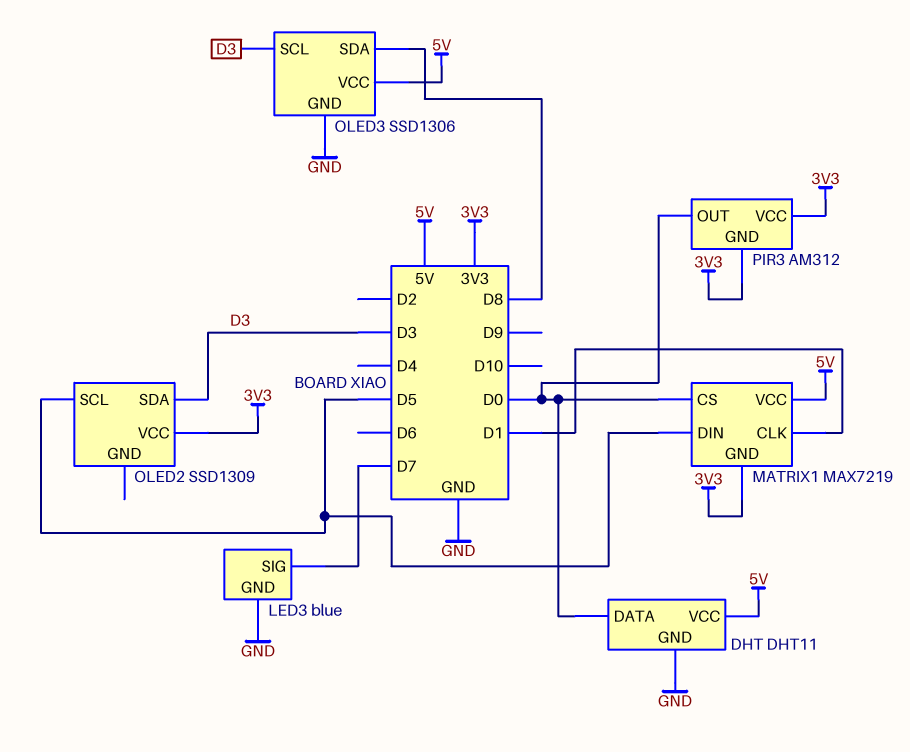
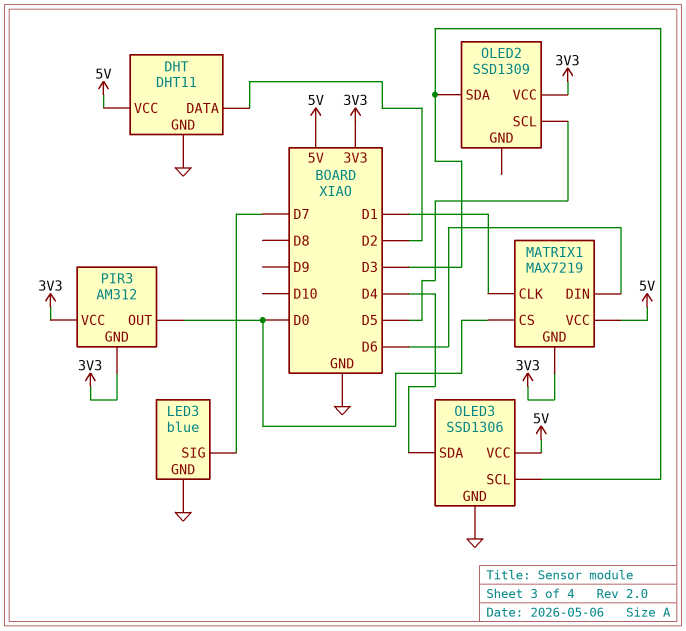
DHT pin DATA: D0 -> D2
MATRIX1 pin DIN: D5 -> D6
OLED3 pin SDA: D8 -> D4

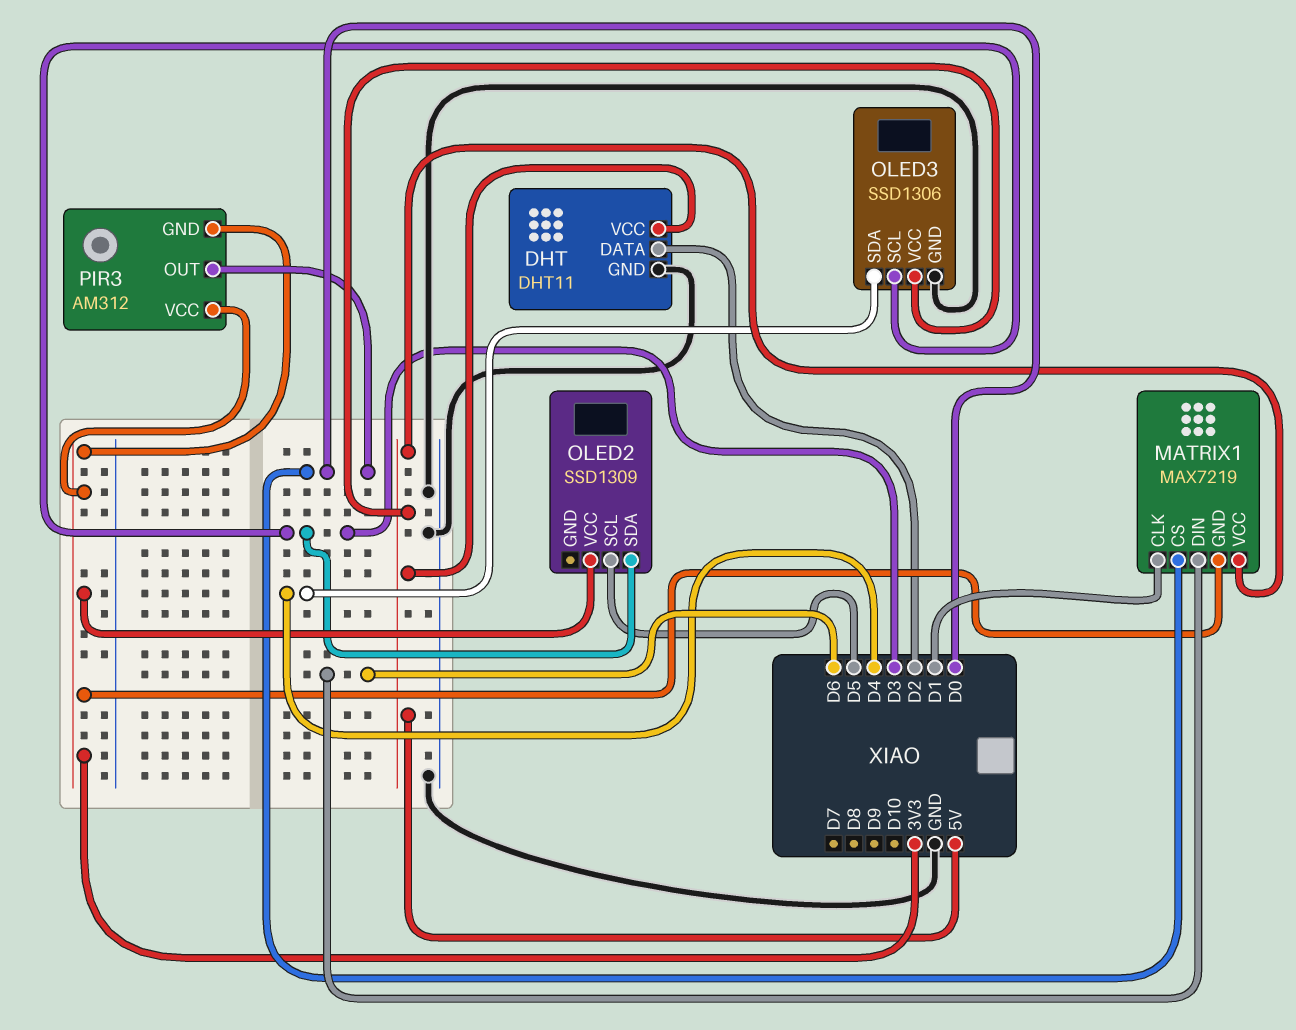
LED3: blue -> none
LED3 pin GND: GND -> none
LED3 pin SIG: D7 -> none

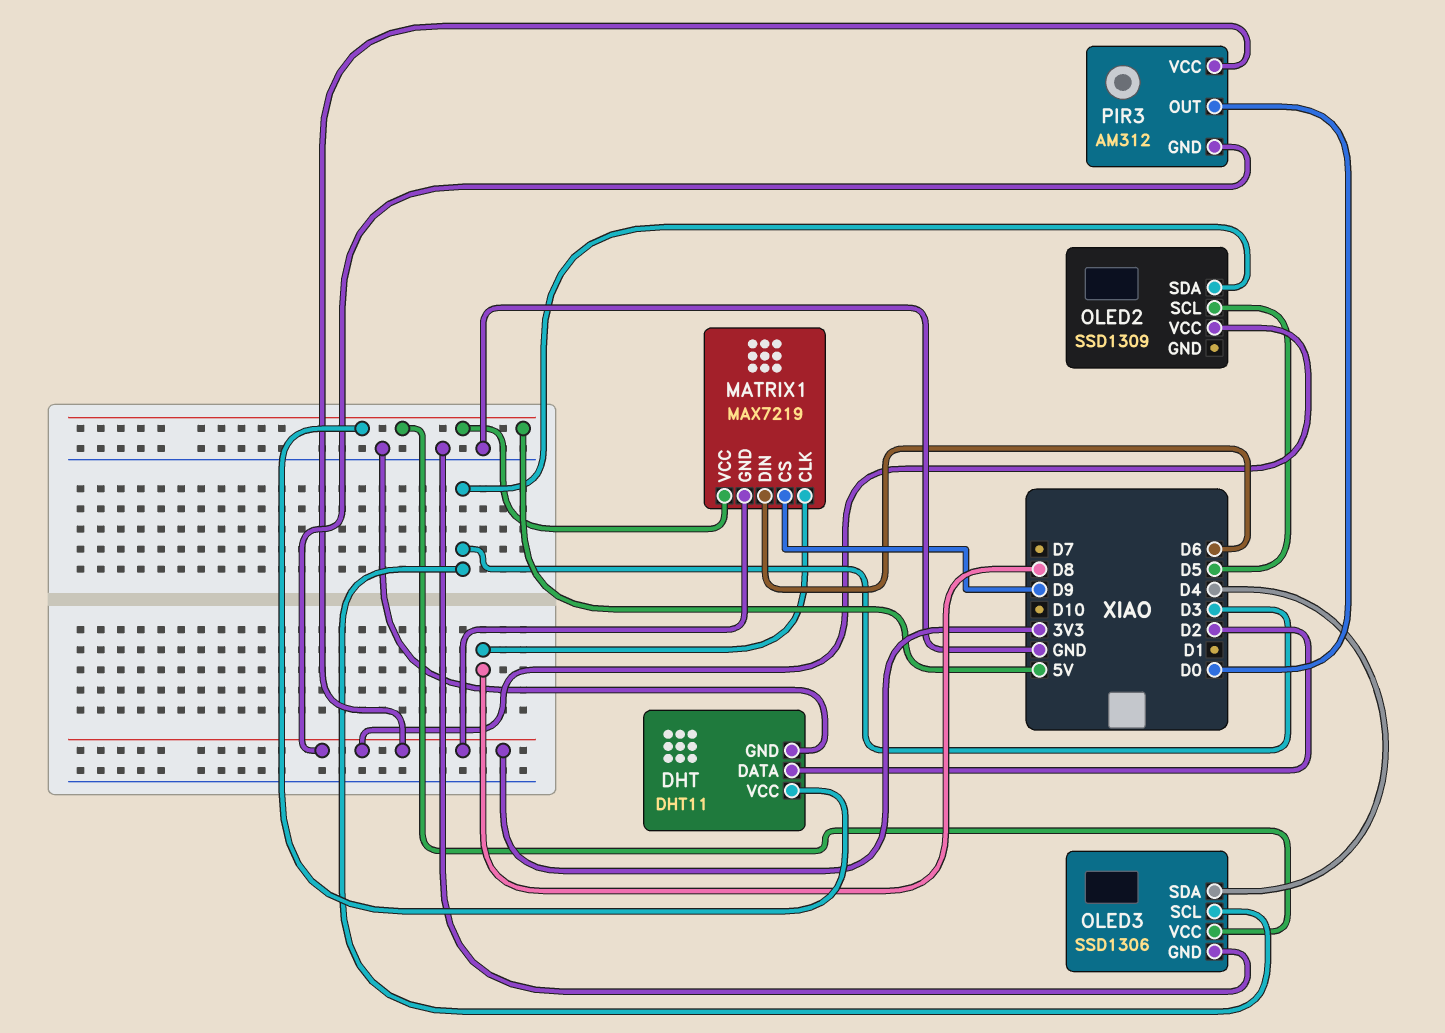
MATRIX1 pin CLK: D1 -> D8
MATRIX1 pin CS: D0 -> D9

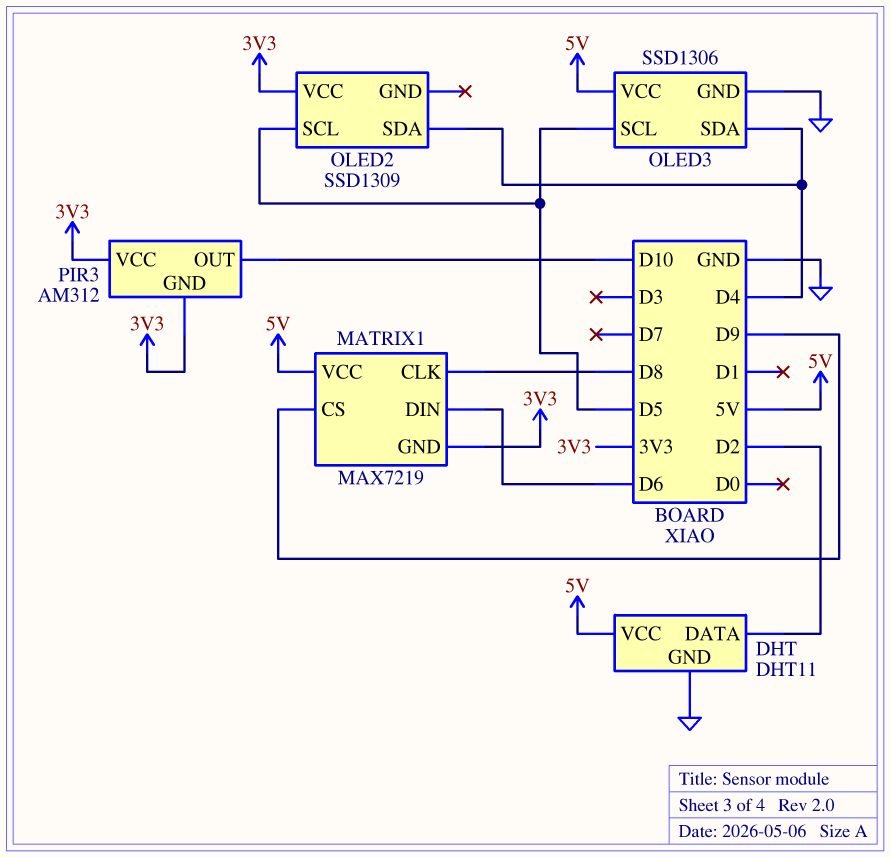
OLED2 pin SDA: D3 -> D4
OLED3 pin SCL: D3 -> D5
PIR3 pin OUT: D0 -> D10

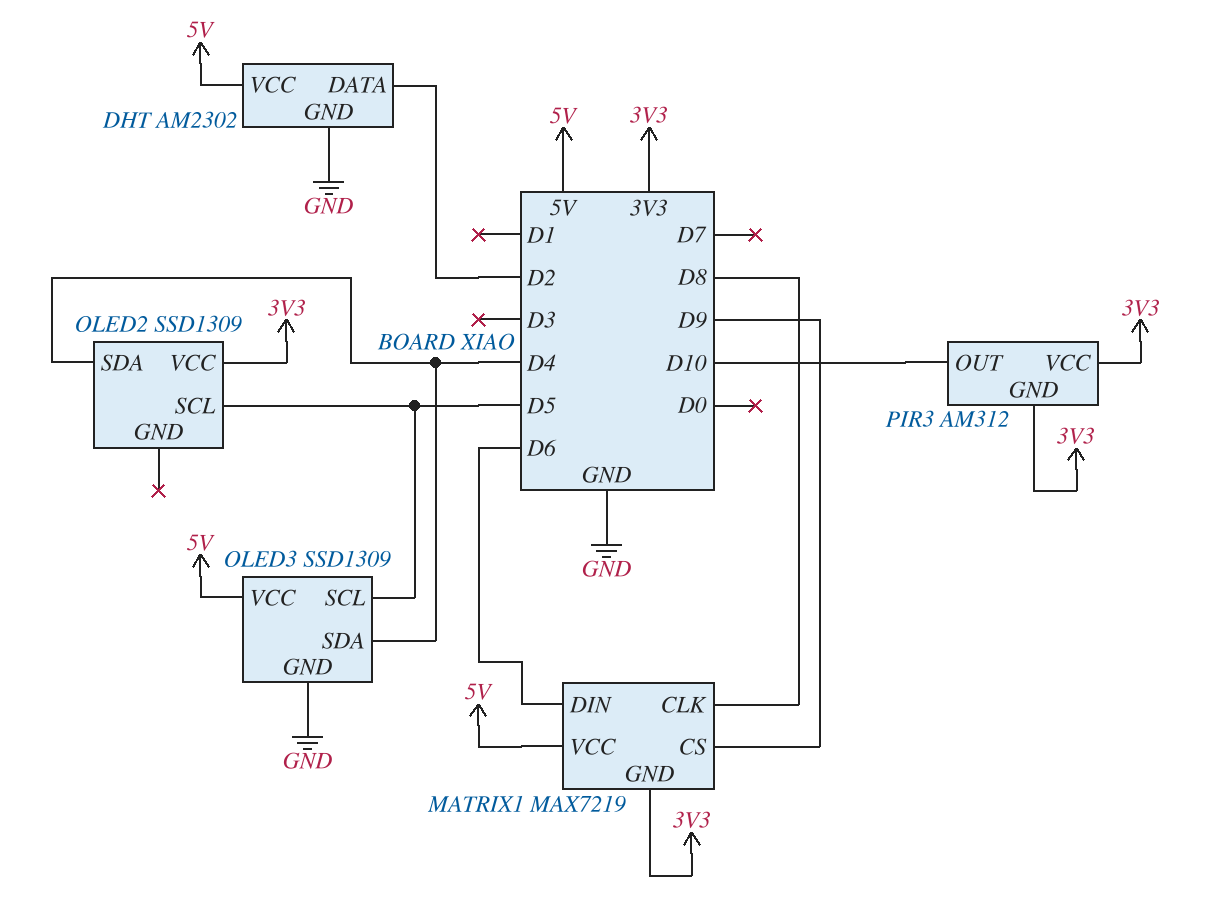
DHT: DHT11 -> AM2302
OLED3: SSD1306 -> SSD1309

